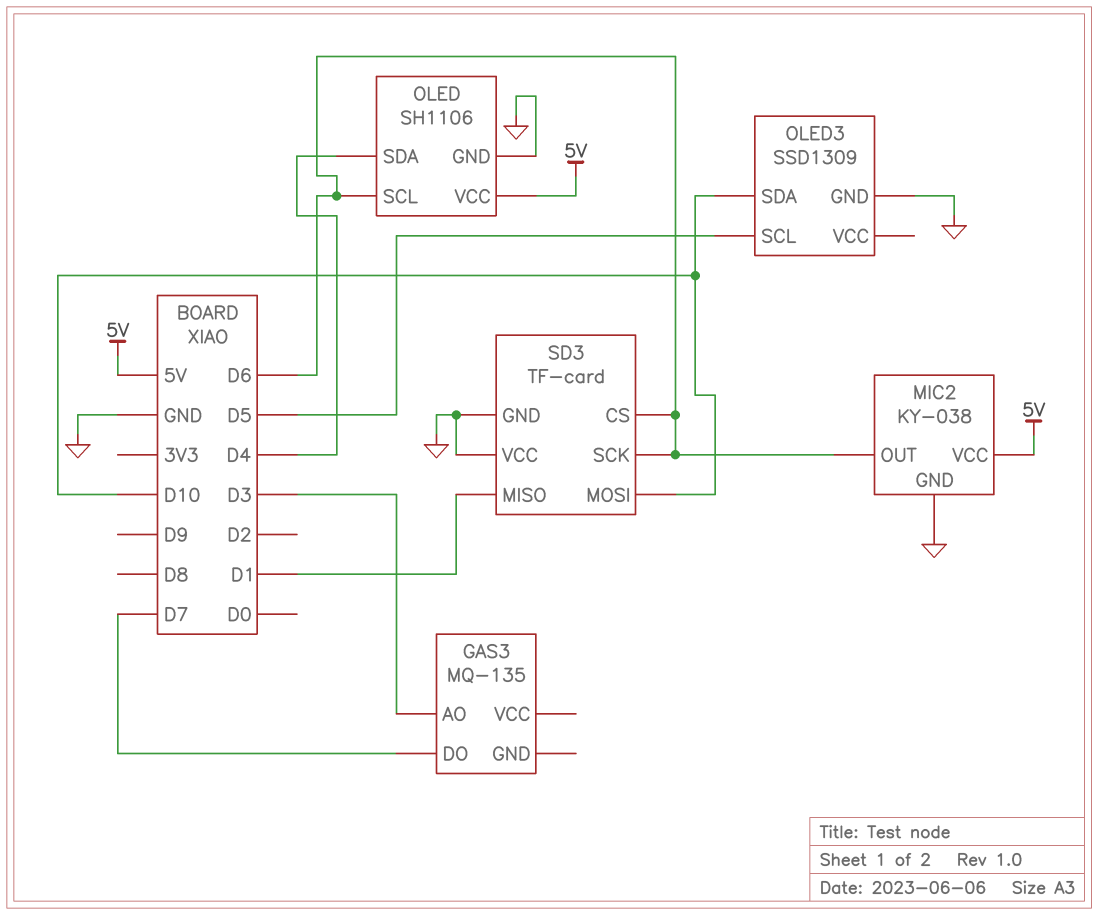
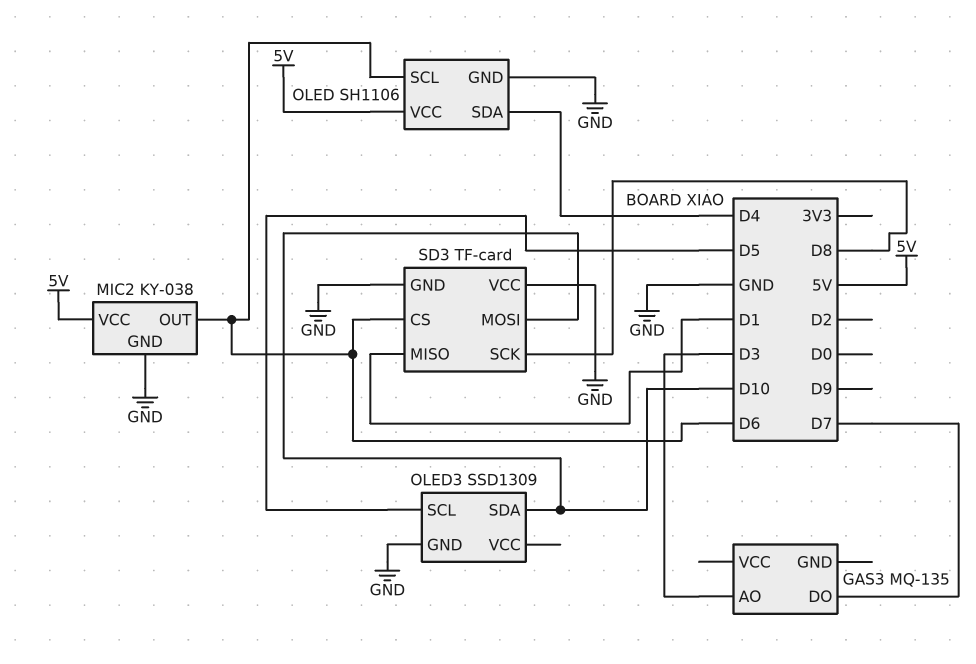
SD3 pin SCK: D6 -> D8

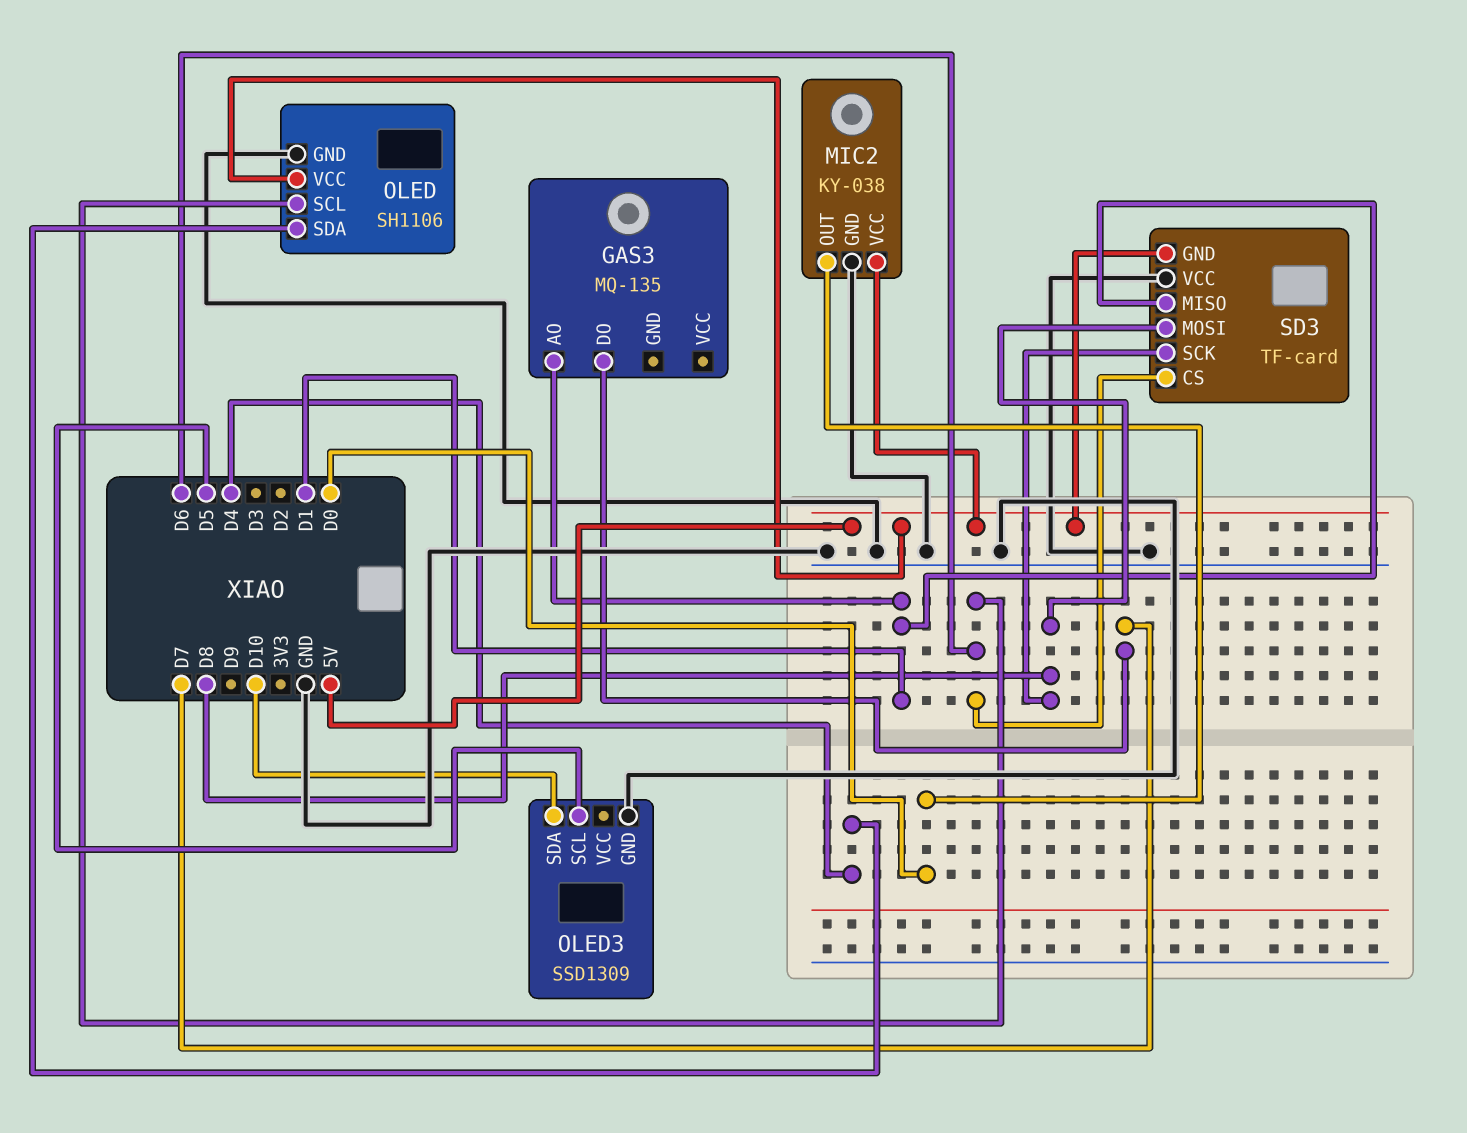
GAS3 pin AO: D3 -> D1
MIC2 pin OUT: D6 -> D0
SD3 pin GND: GND -> 5V
SD3 pin MOSI: D10 -> D8

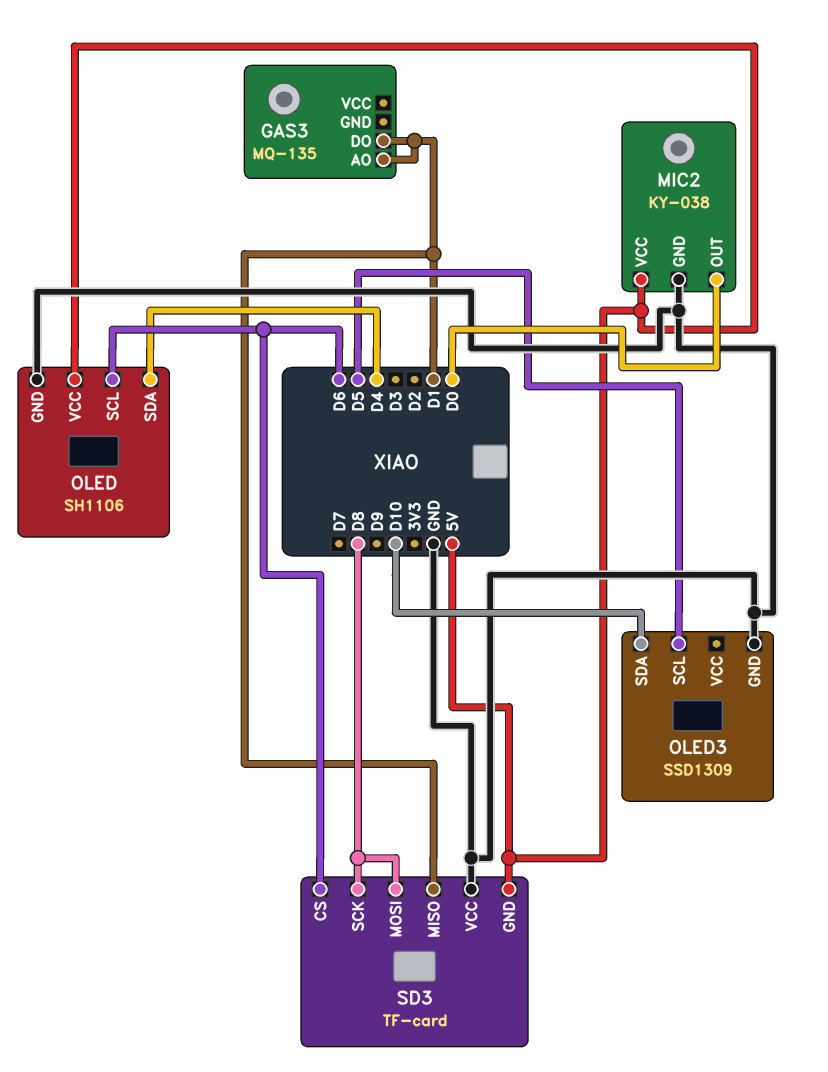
GAS3 pin DO: D7 -> D1

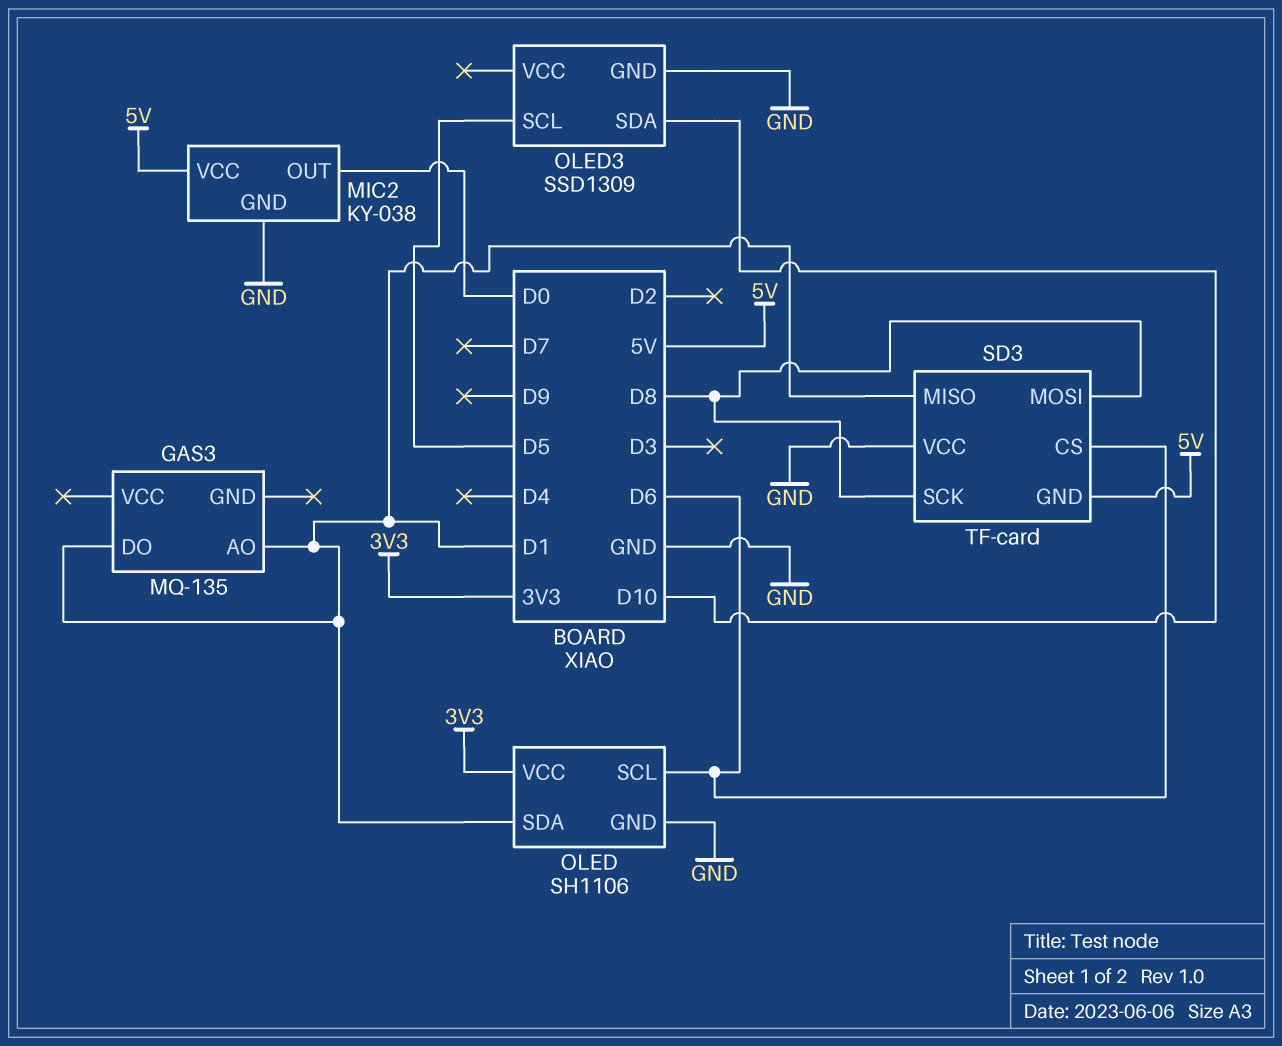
OLED pin SDA: D4 -> D1
OLED pin VCC: 5V -> 3V3

